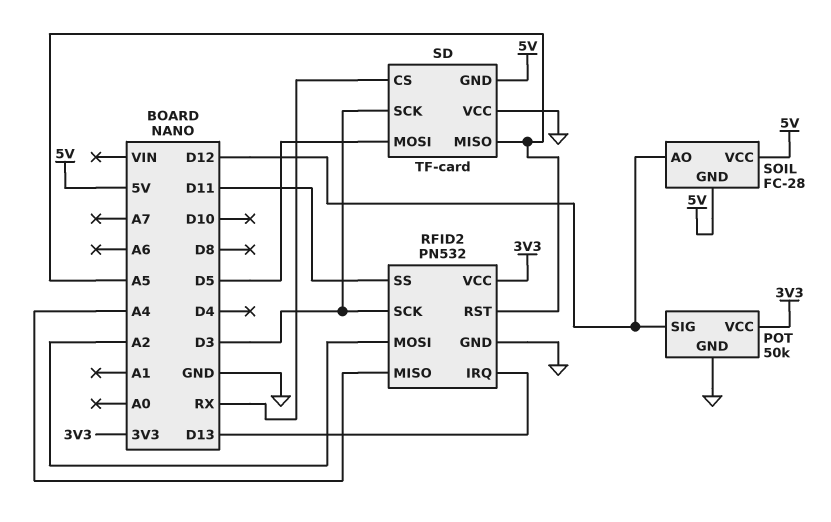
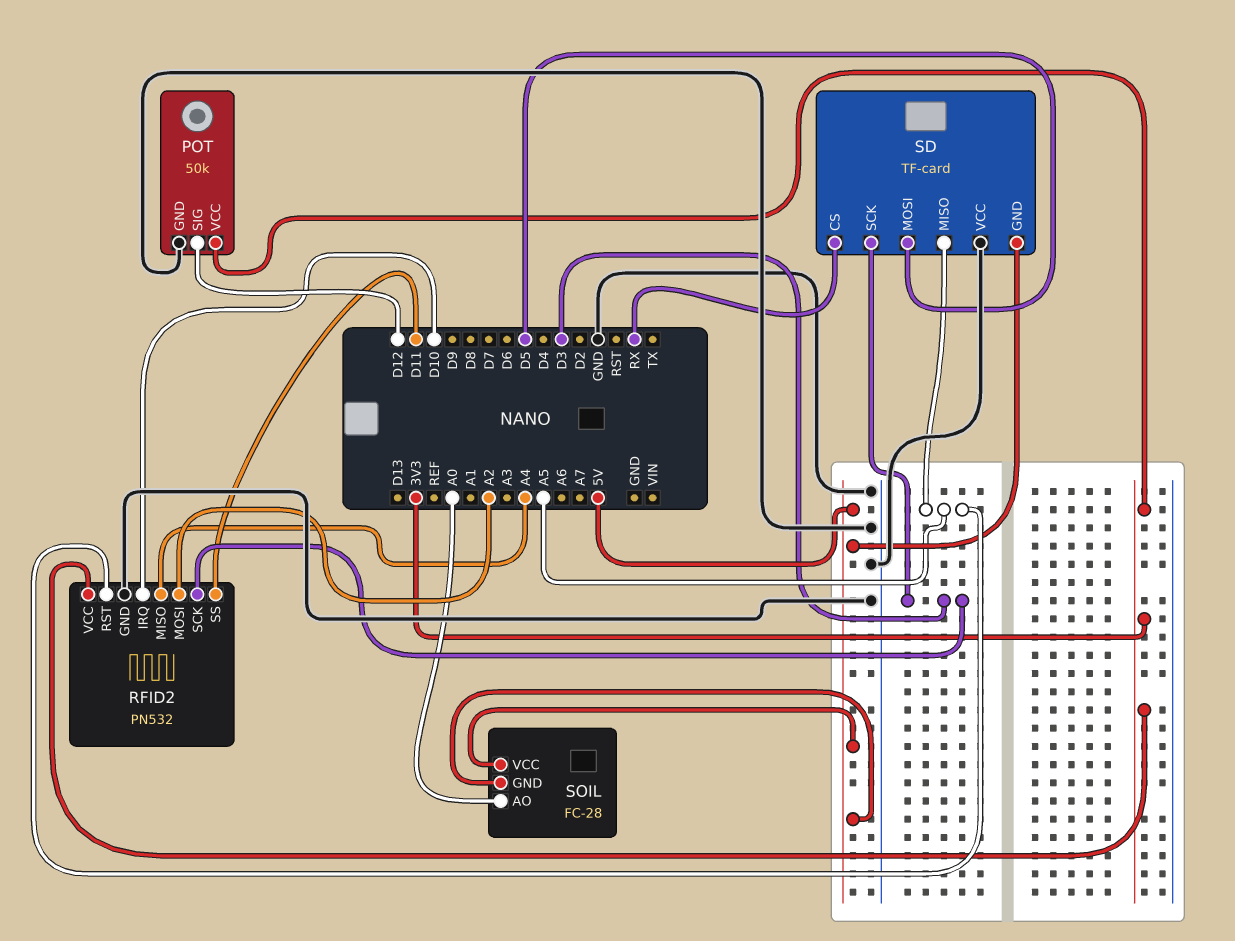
RFID2 pin IRQ: D13 -> D10
SOIL pin AO: D12 -> A0

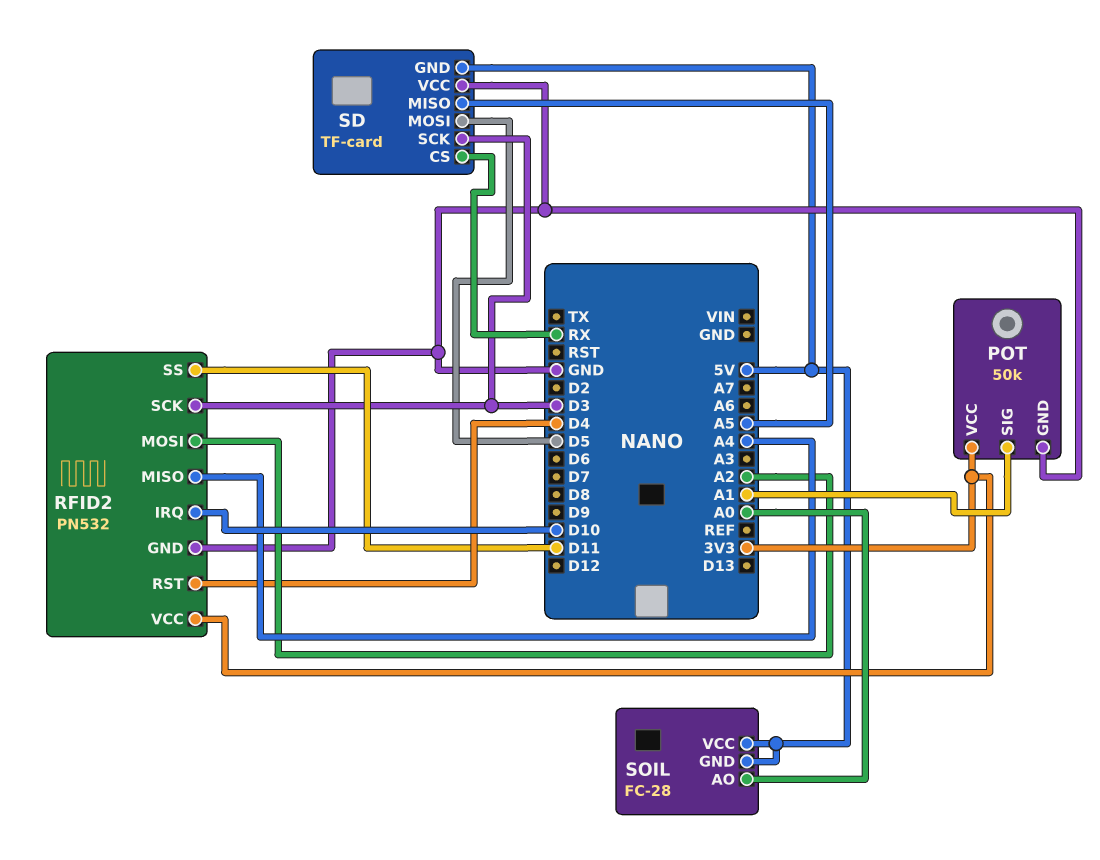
POT pin SIG: D12 -> A1
RFID2 pin RST: A5 -> D4

